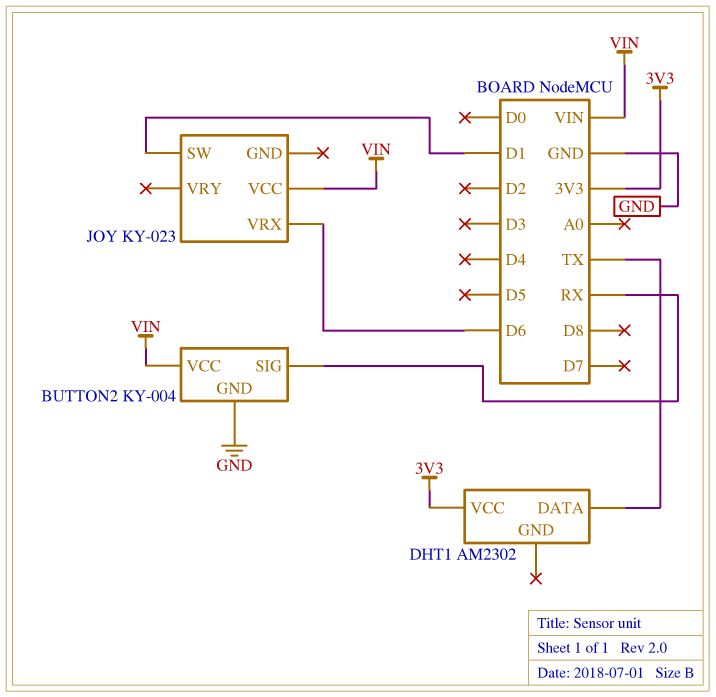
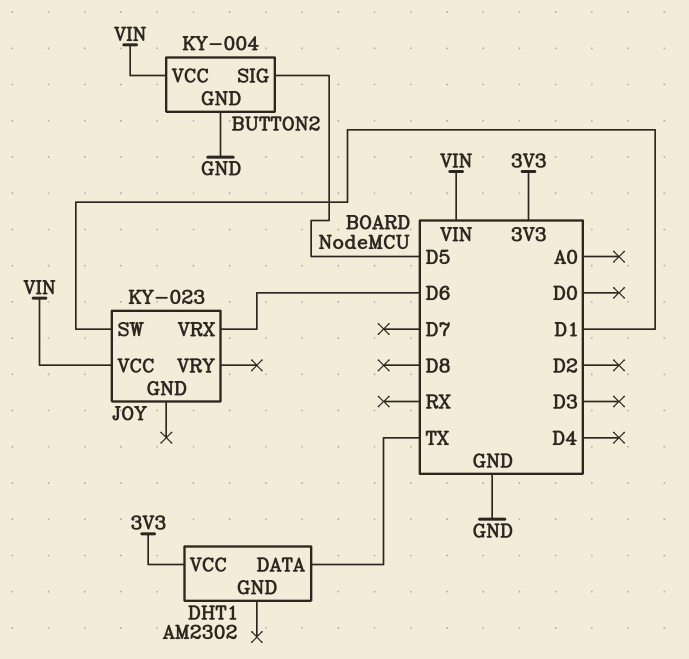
BUTTON2 pin SIG: RX -> D5

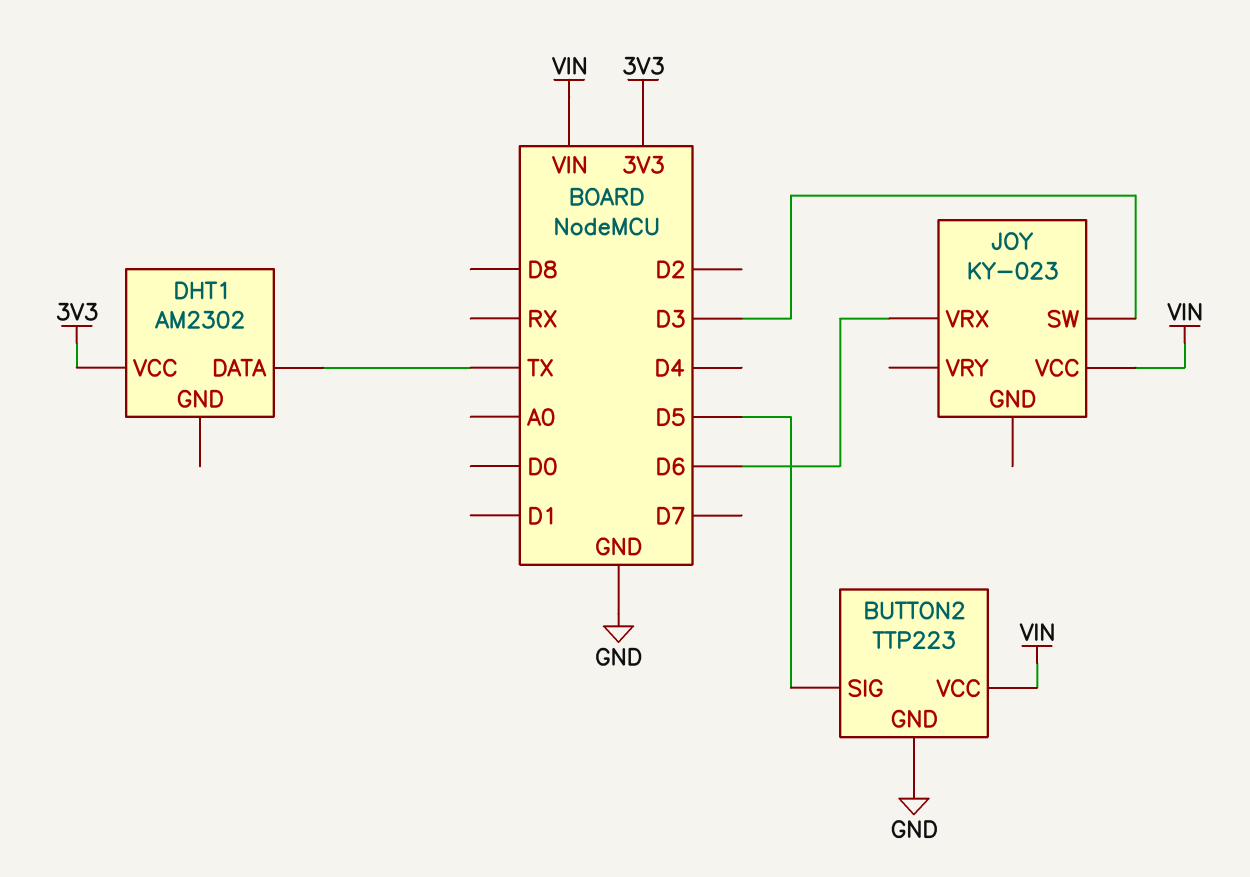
BUTTON2: KY-004 -> TTP223
JOY pin SW: D1 -> D3

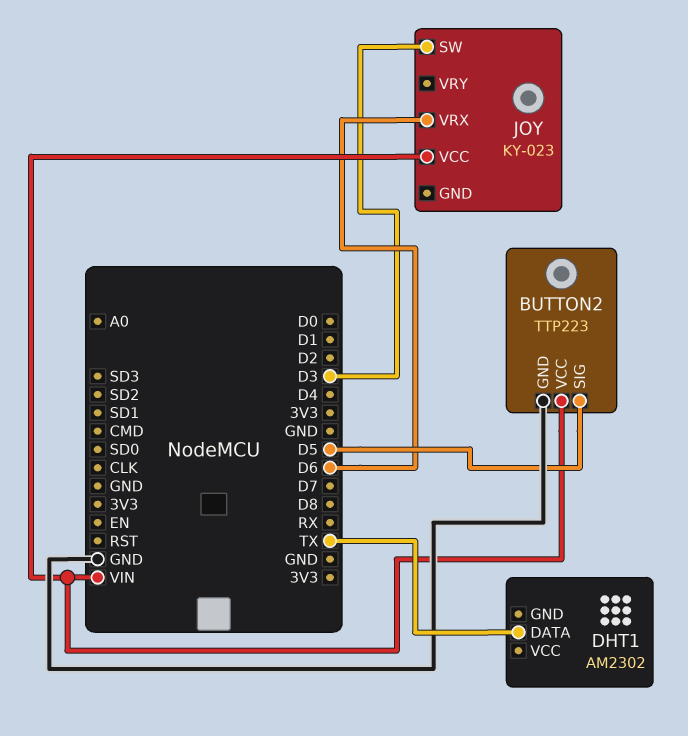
DHT1 pin VCC: 3V3 -> none

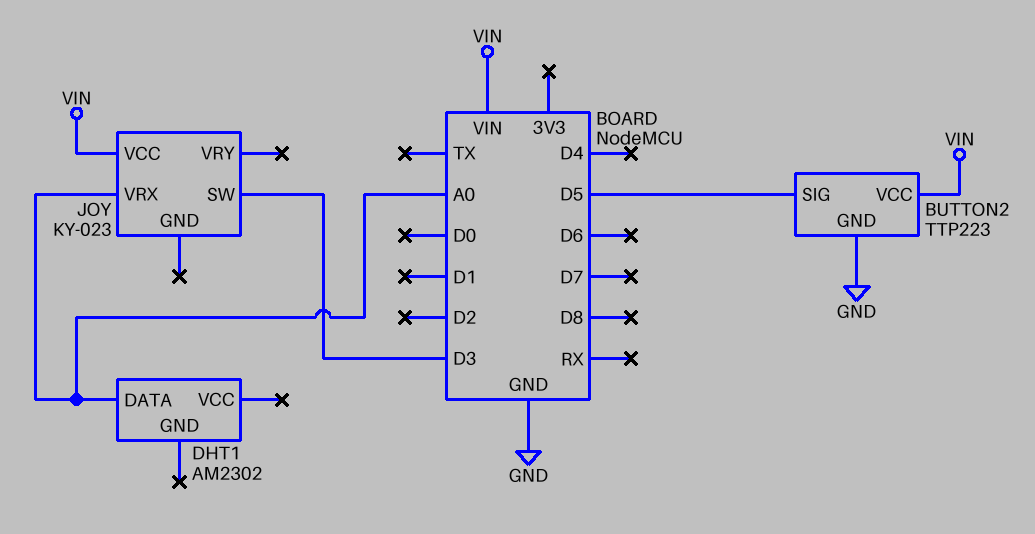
DHT1 pin DATA: TX -> A0
JOY pin VRX: D6 -> A0

